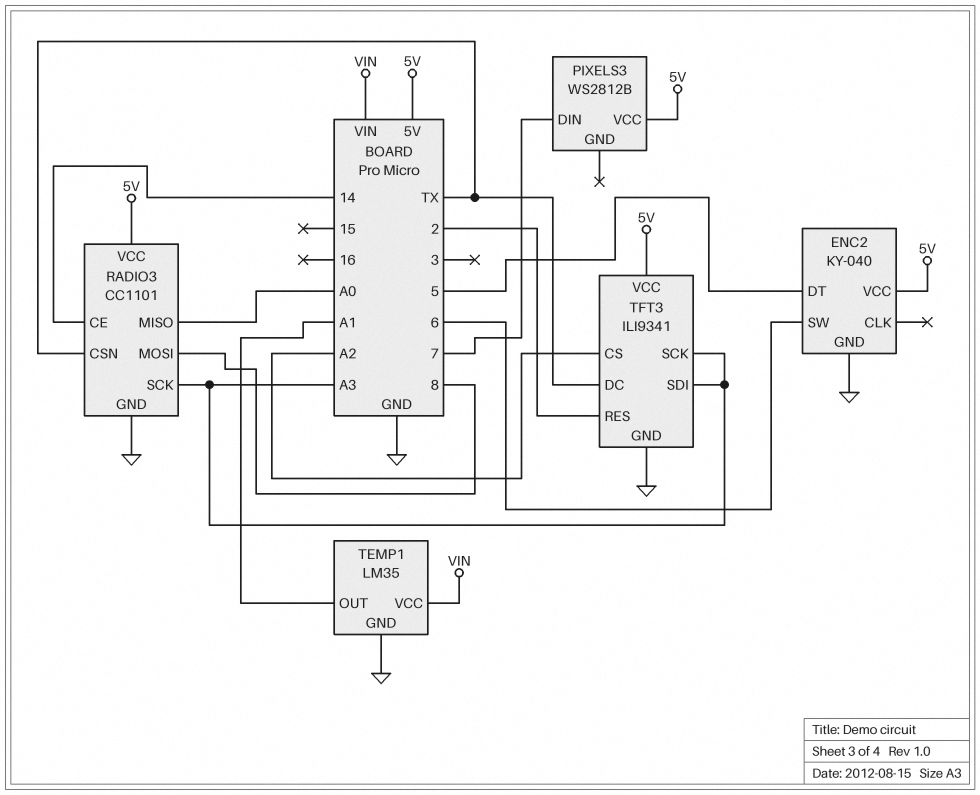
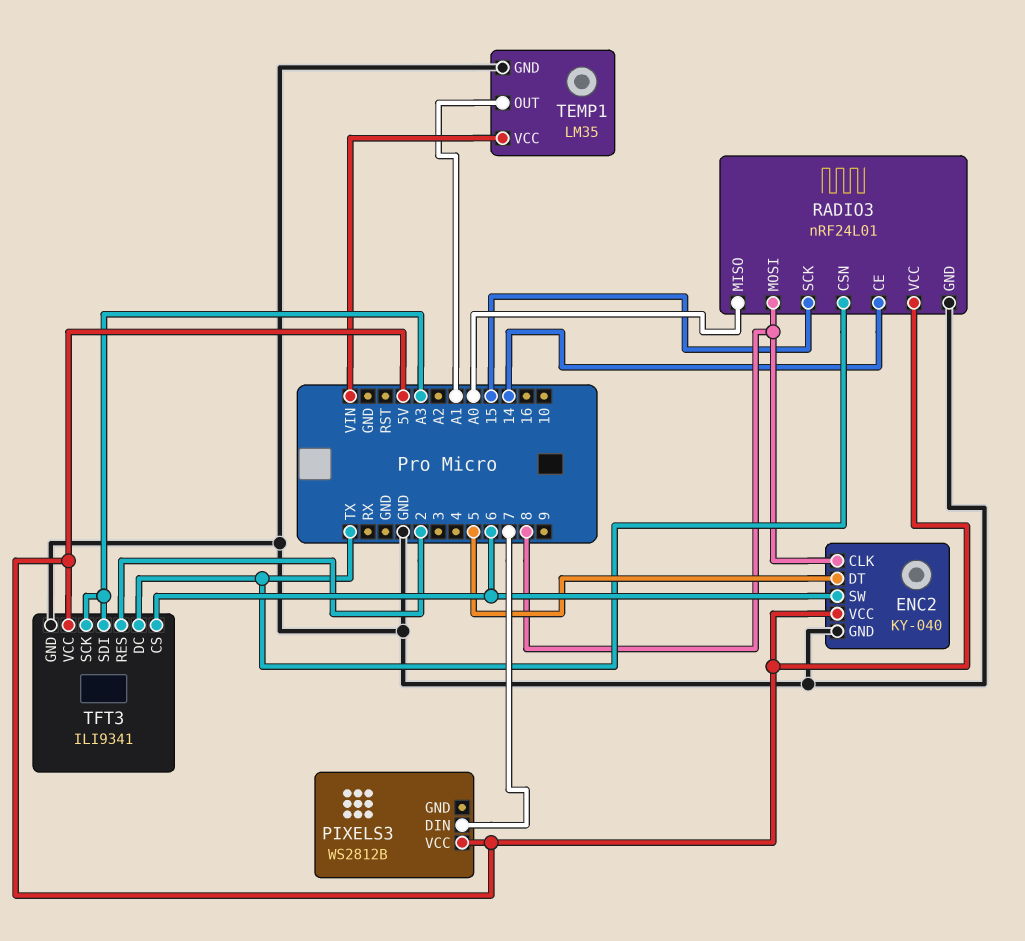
ENC2 pin CLK: none -> 8
RADIO3: CC1101 -> nRF24L01
RADIO3 pin SCK: A3 -> 15
TFT3 pin CS: A2 -> 6

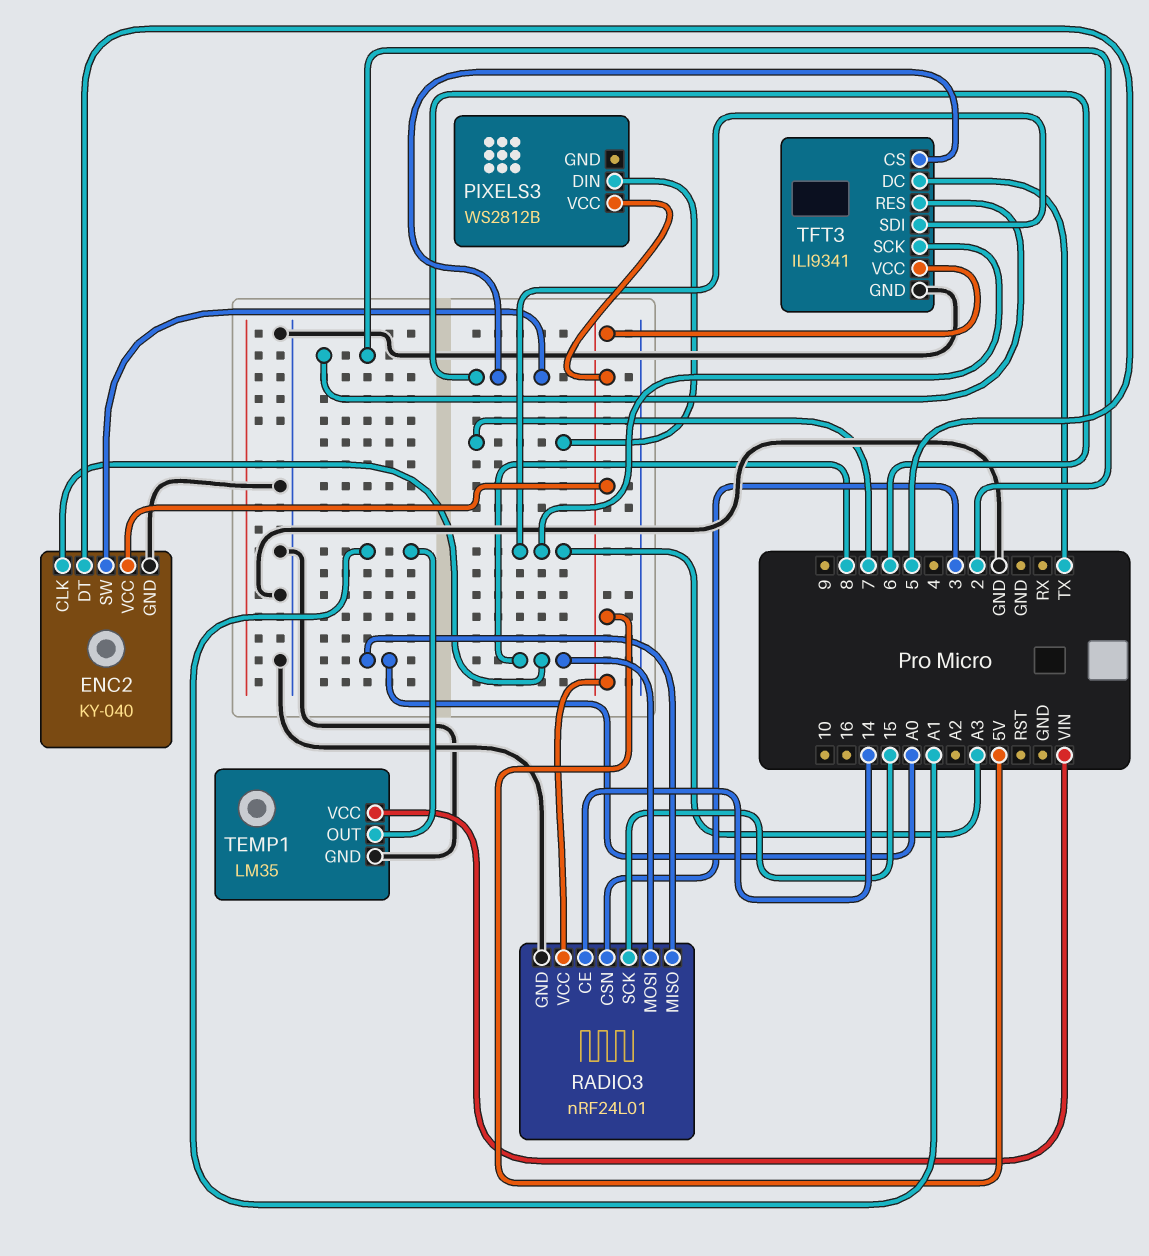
RADIO3 pin CSN: TX -> 3

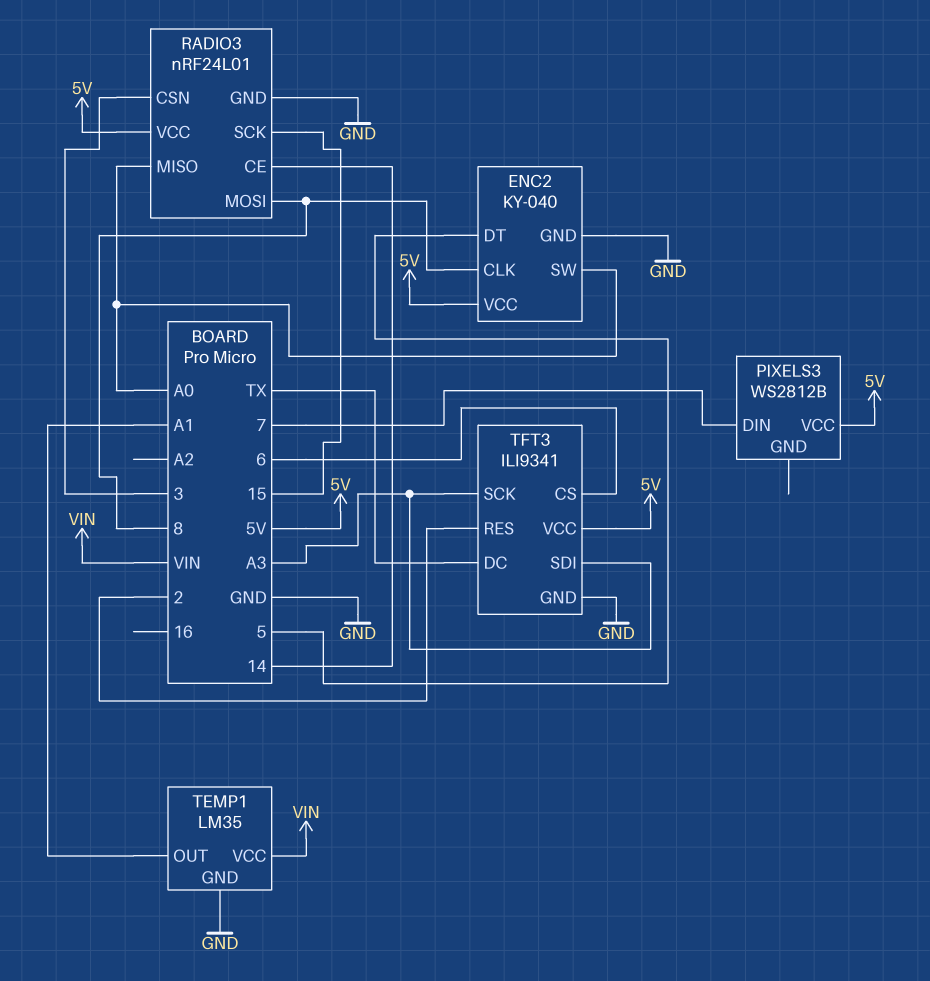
ENC2 pin SW: 6 -> A0

